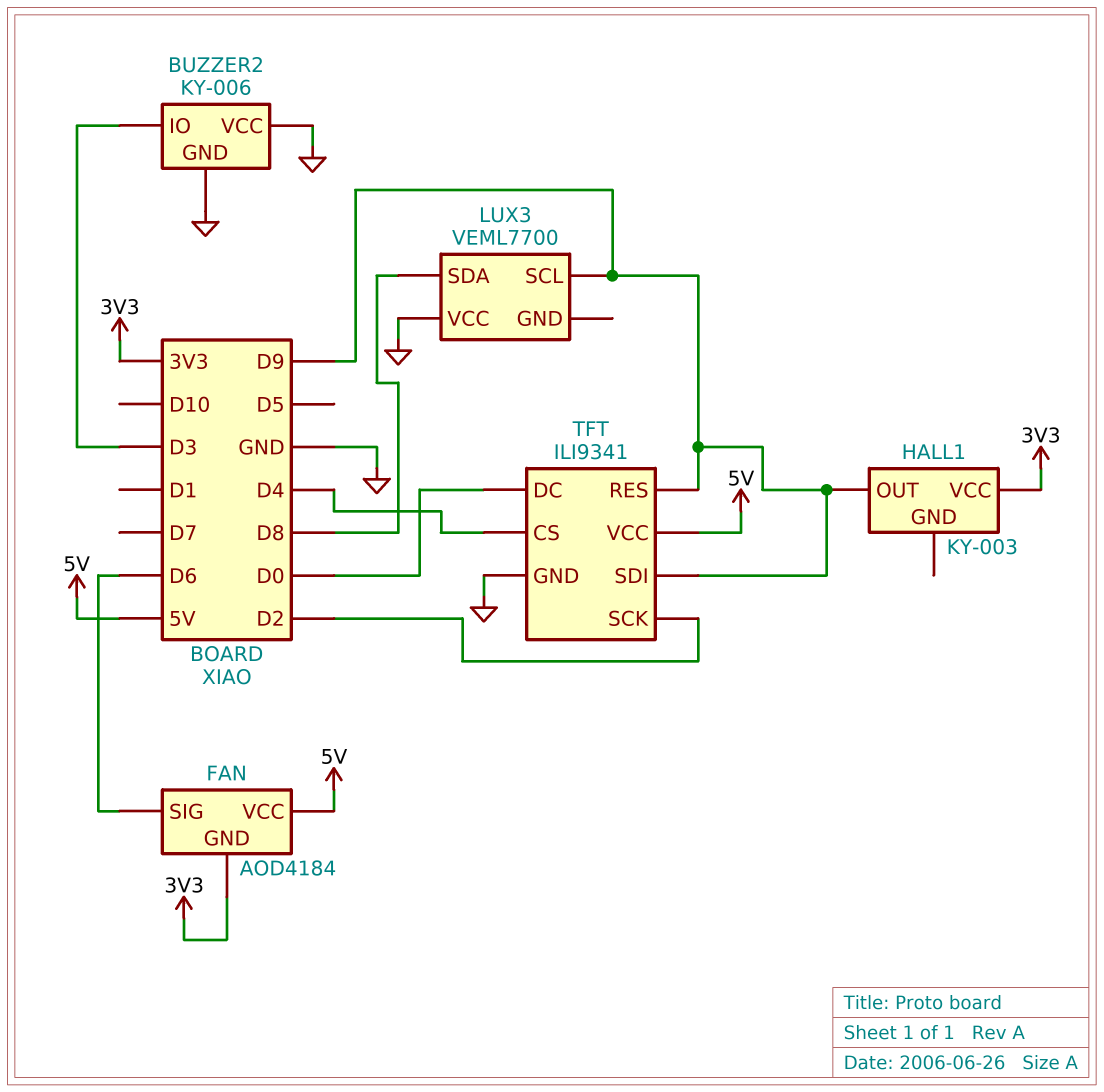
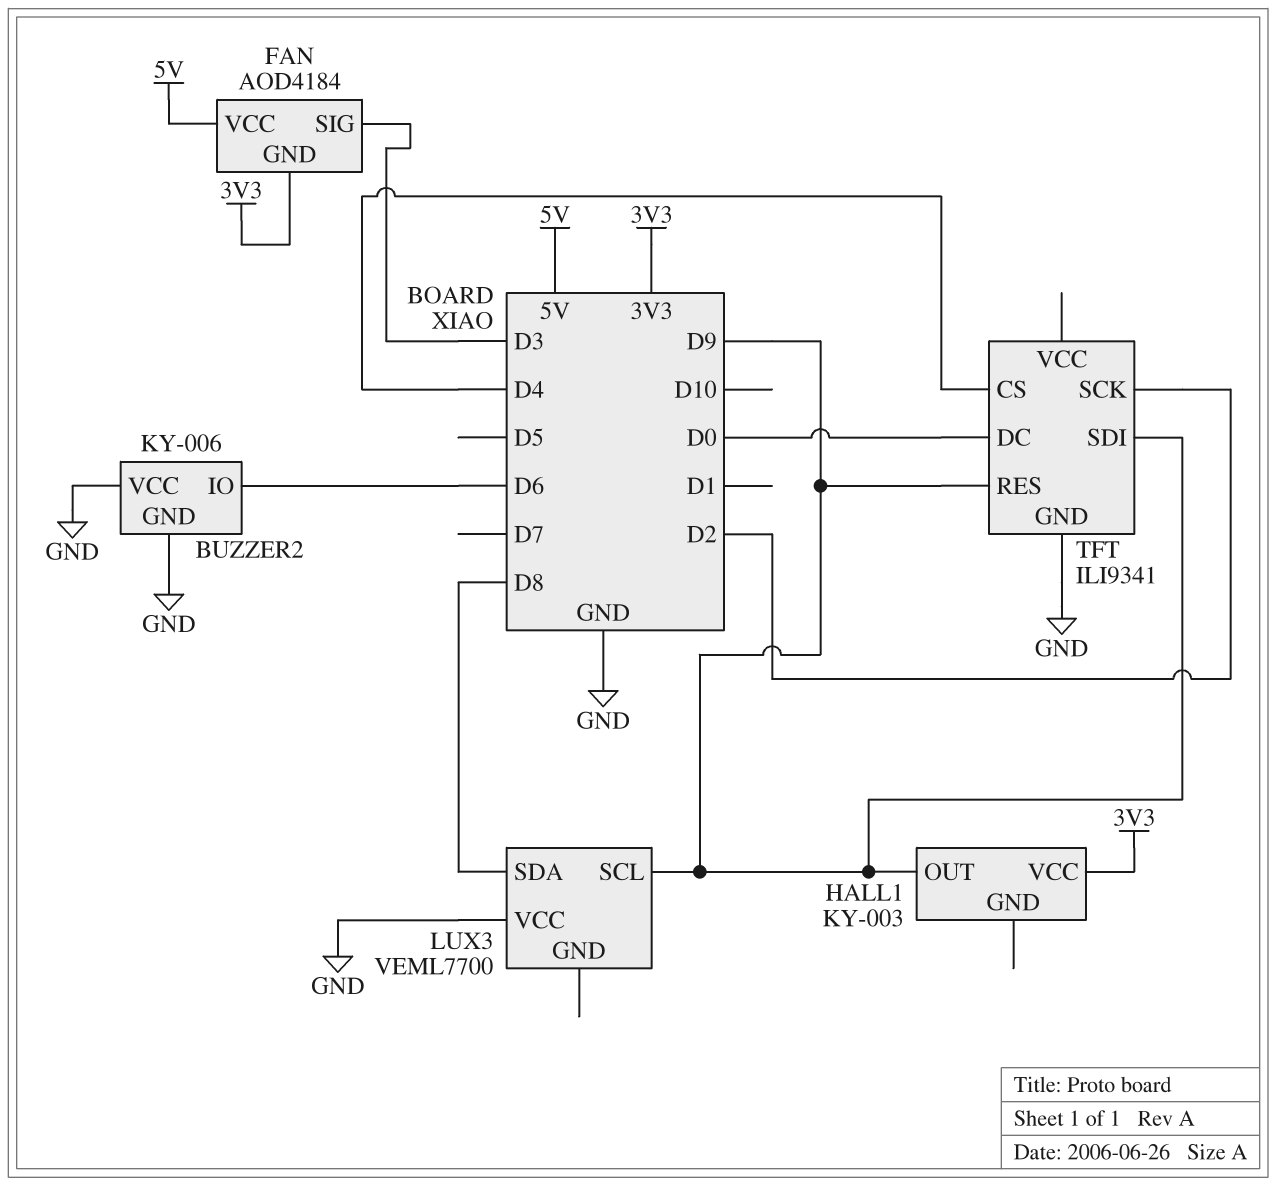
BUZZER2 pin IO: D3 -> D6
FAN pin SIG: D6 -> D3
TFT pin VCC: 5V -> none

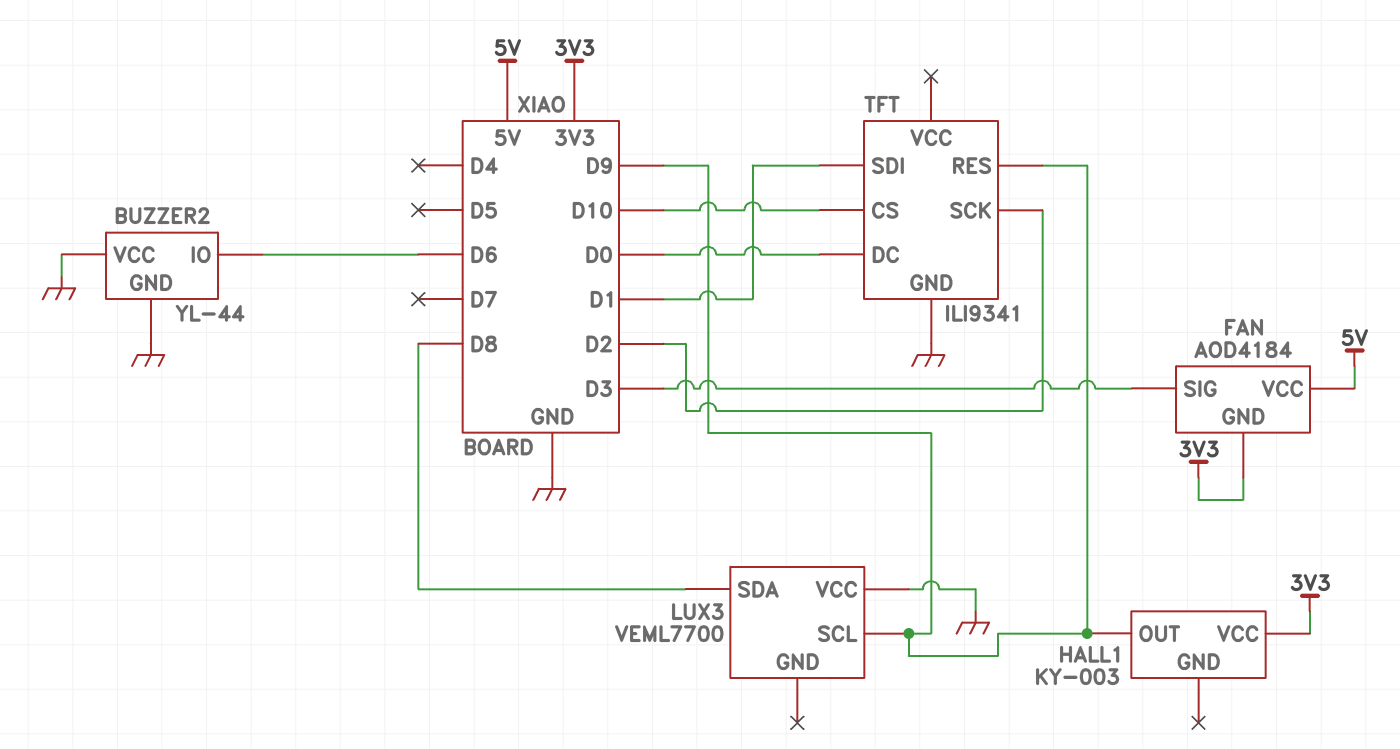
BUZZER2: KY-006 -> YL-44
TFT pin CS: D4 -> D10
TFT pin SDI: D9 -> D1

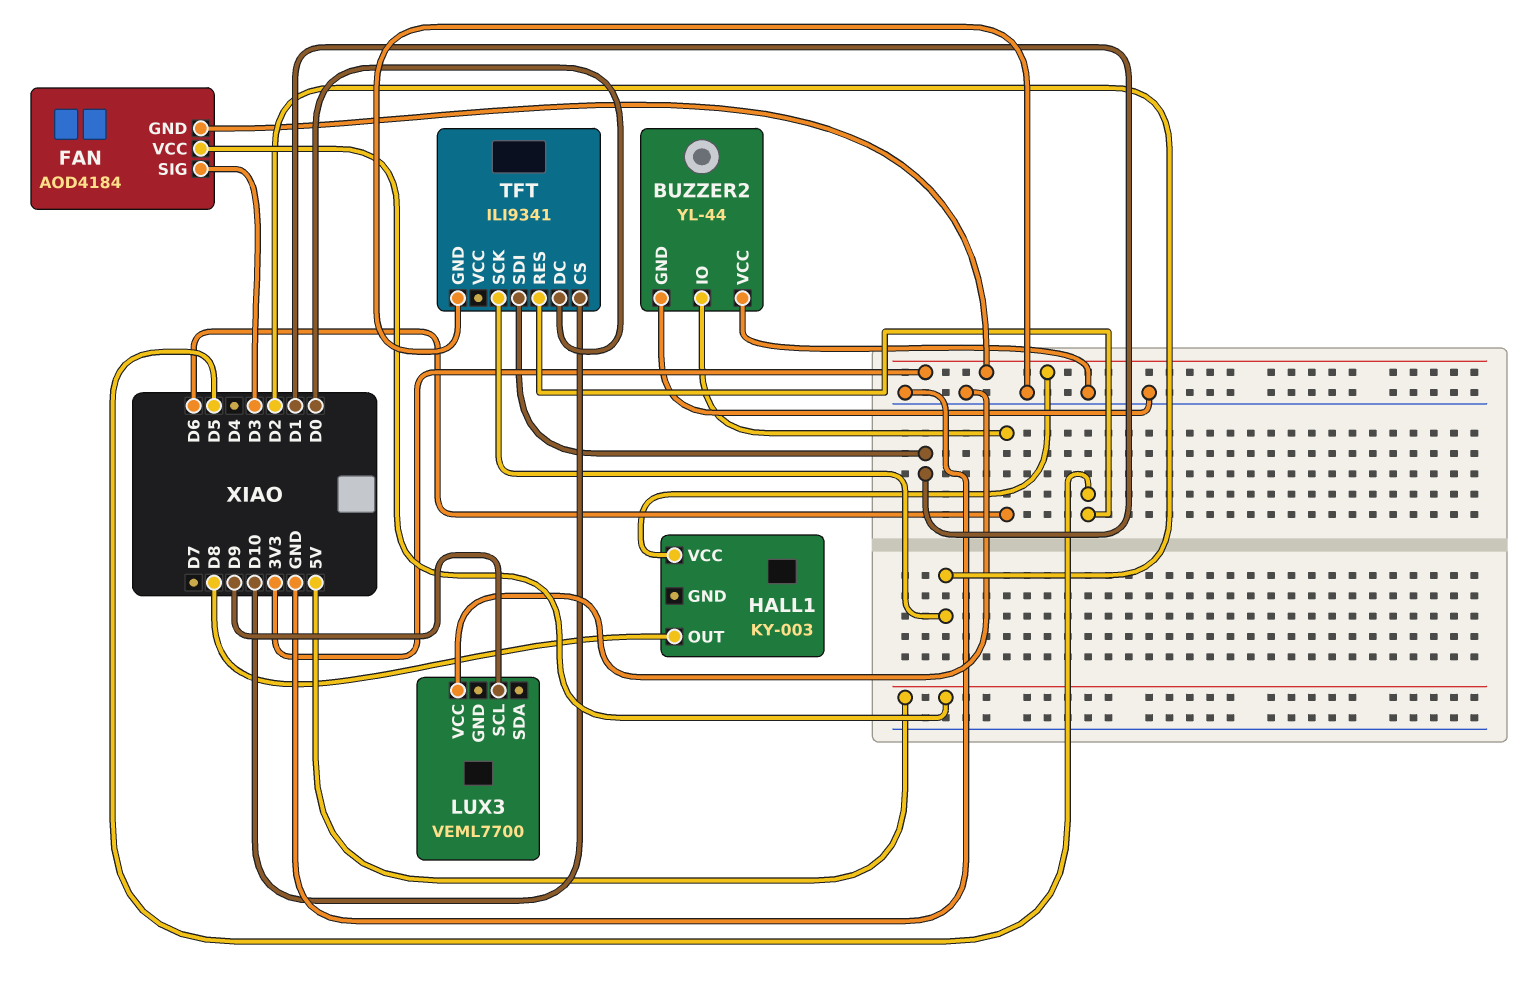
HALL1 pin OUT: D9 -> D8
LUX3 pin SDA: D8 -> none
TFT pin RES: D9 -> D5

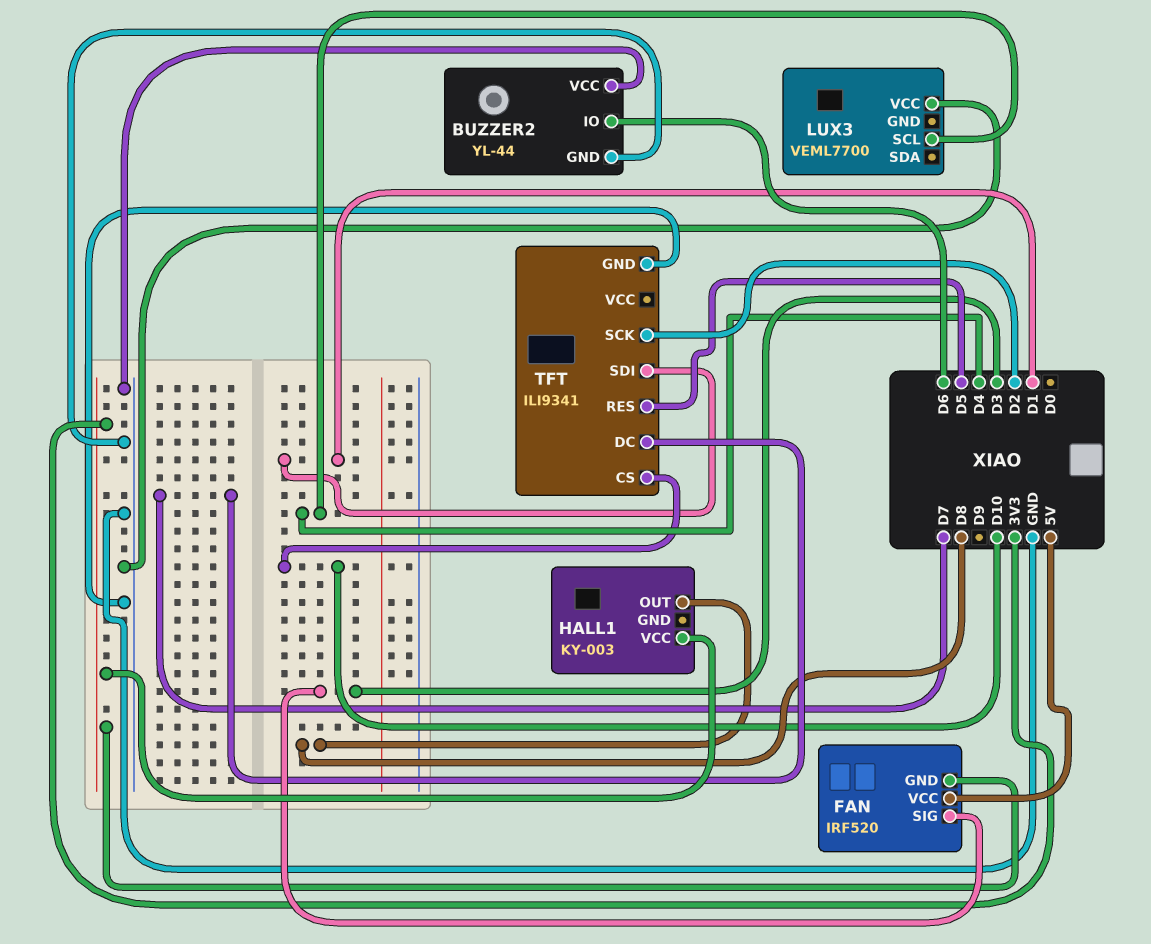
FAN: AOD4184 -> IRF520
LUX3 pin SCL: D9 -> D4
TFT pin DC: D0 -> D7

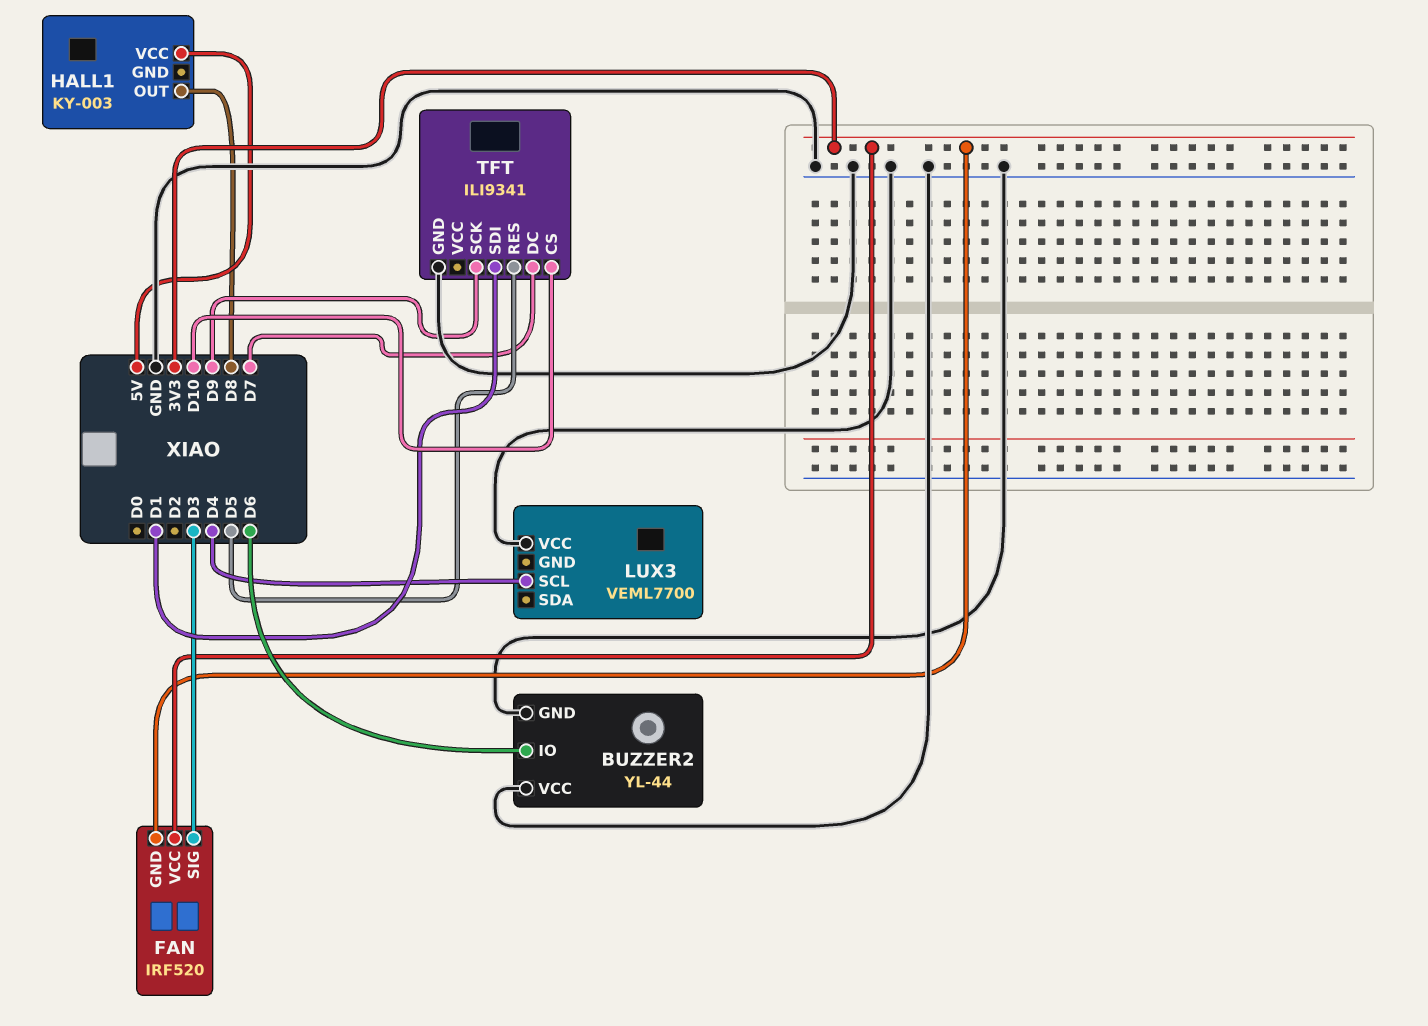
FAN pin VCC: 5V -> 3V3
HALL1 pin VCC: 3V3 -> 5V
TFT pin SCK: D2 -> D9

